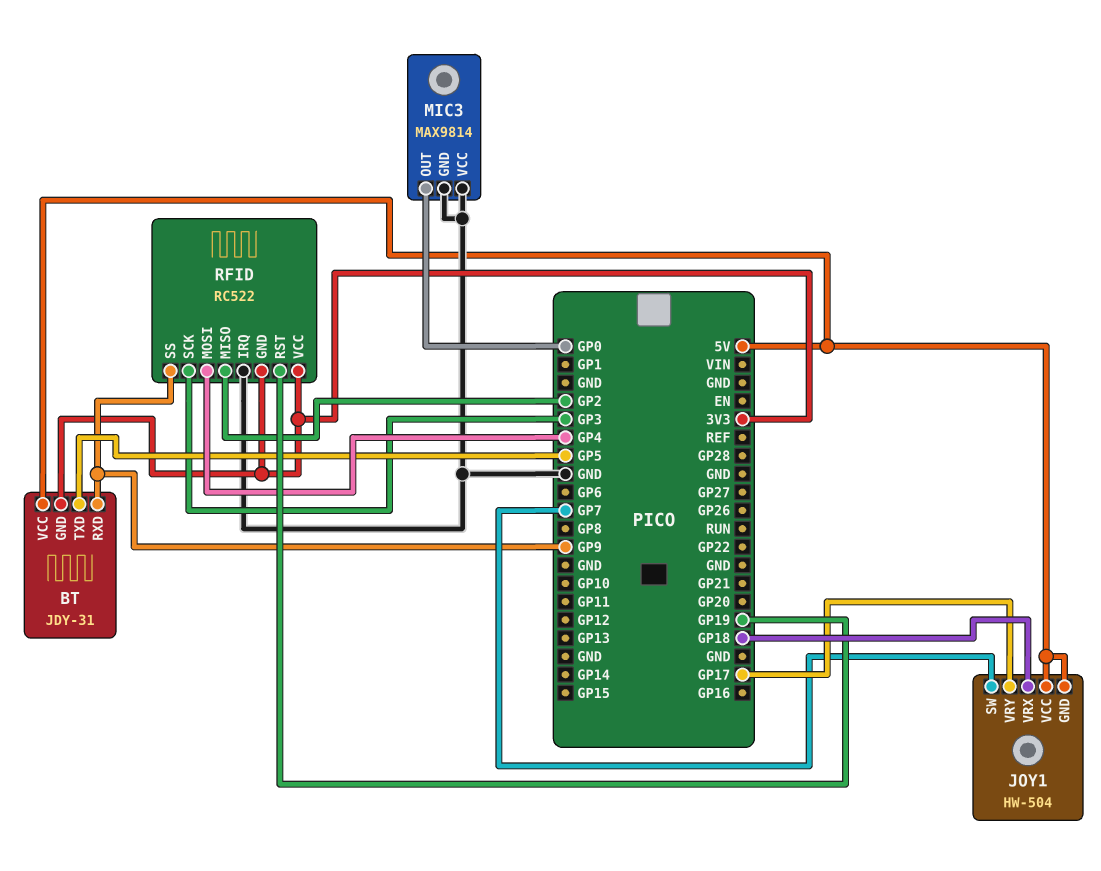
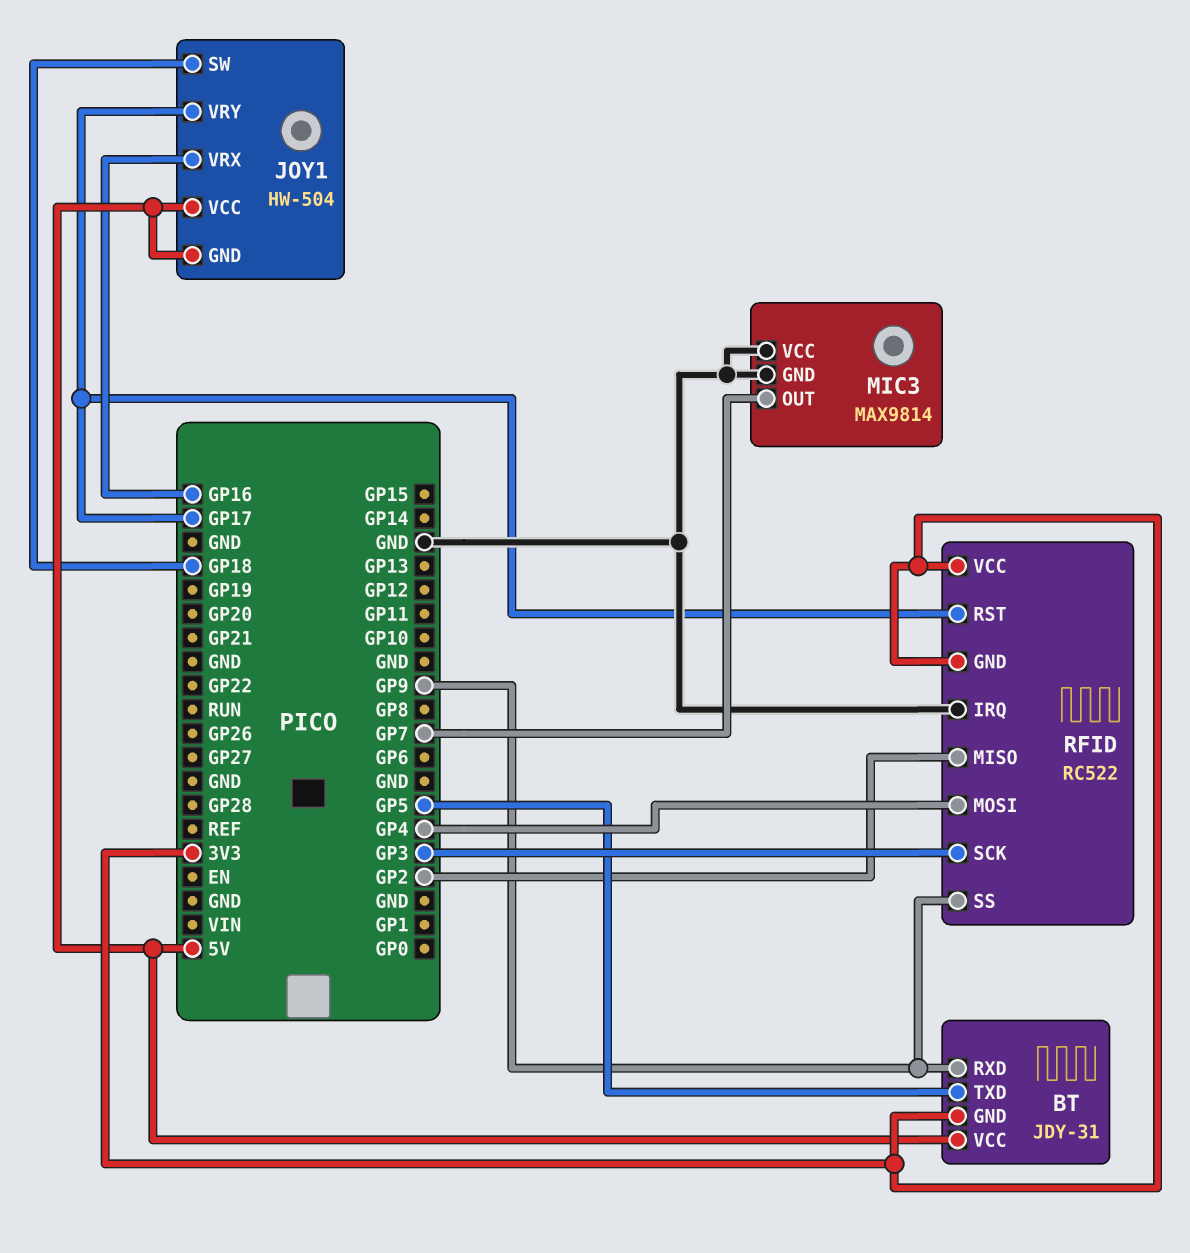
JOY1 pin SW: GP7 -> GP18
JOY1 pin VRX: GP18 -> GP16
MIC3 pin OUT: GP0 -> GP7
RFID pin RST: GP19 -> GP17

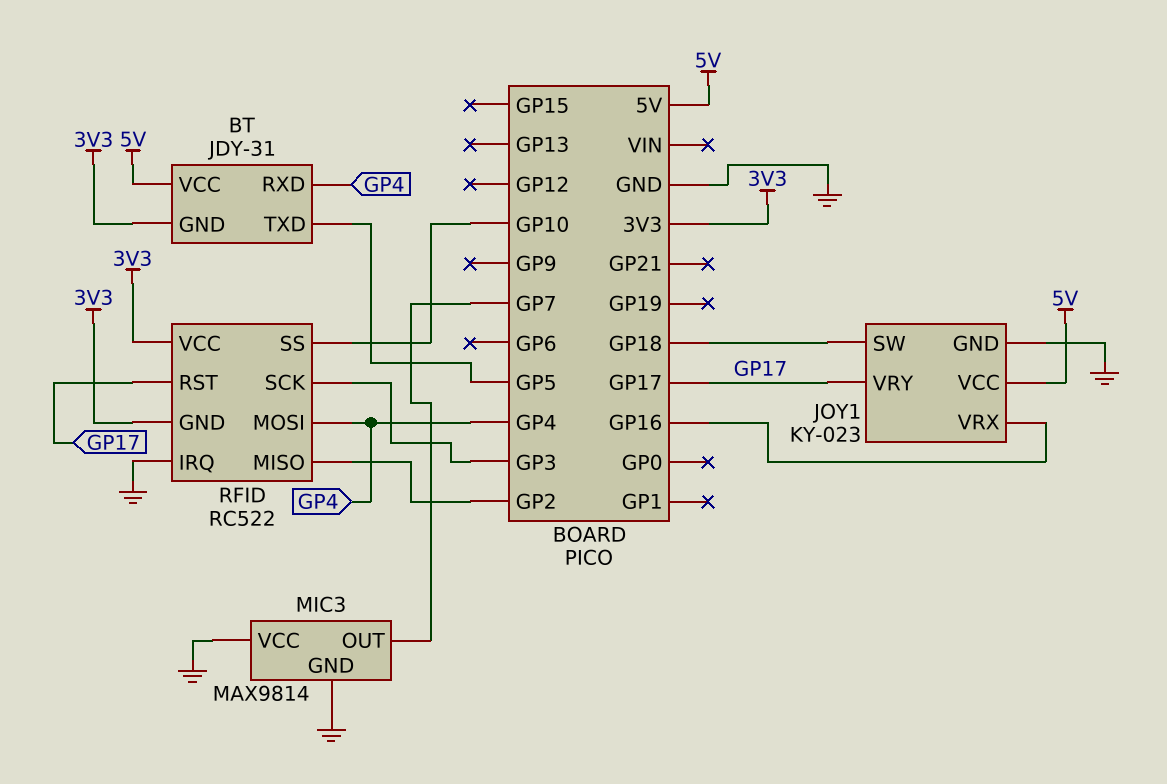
BT pin RXD: GP9 -> GP4
JOY1: HW-504 -> KY-023
JOY1 pin GND: 5V -> GND
RFID pin SS: GP9 -> GP10

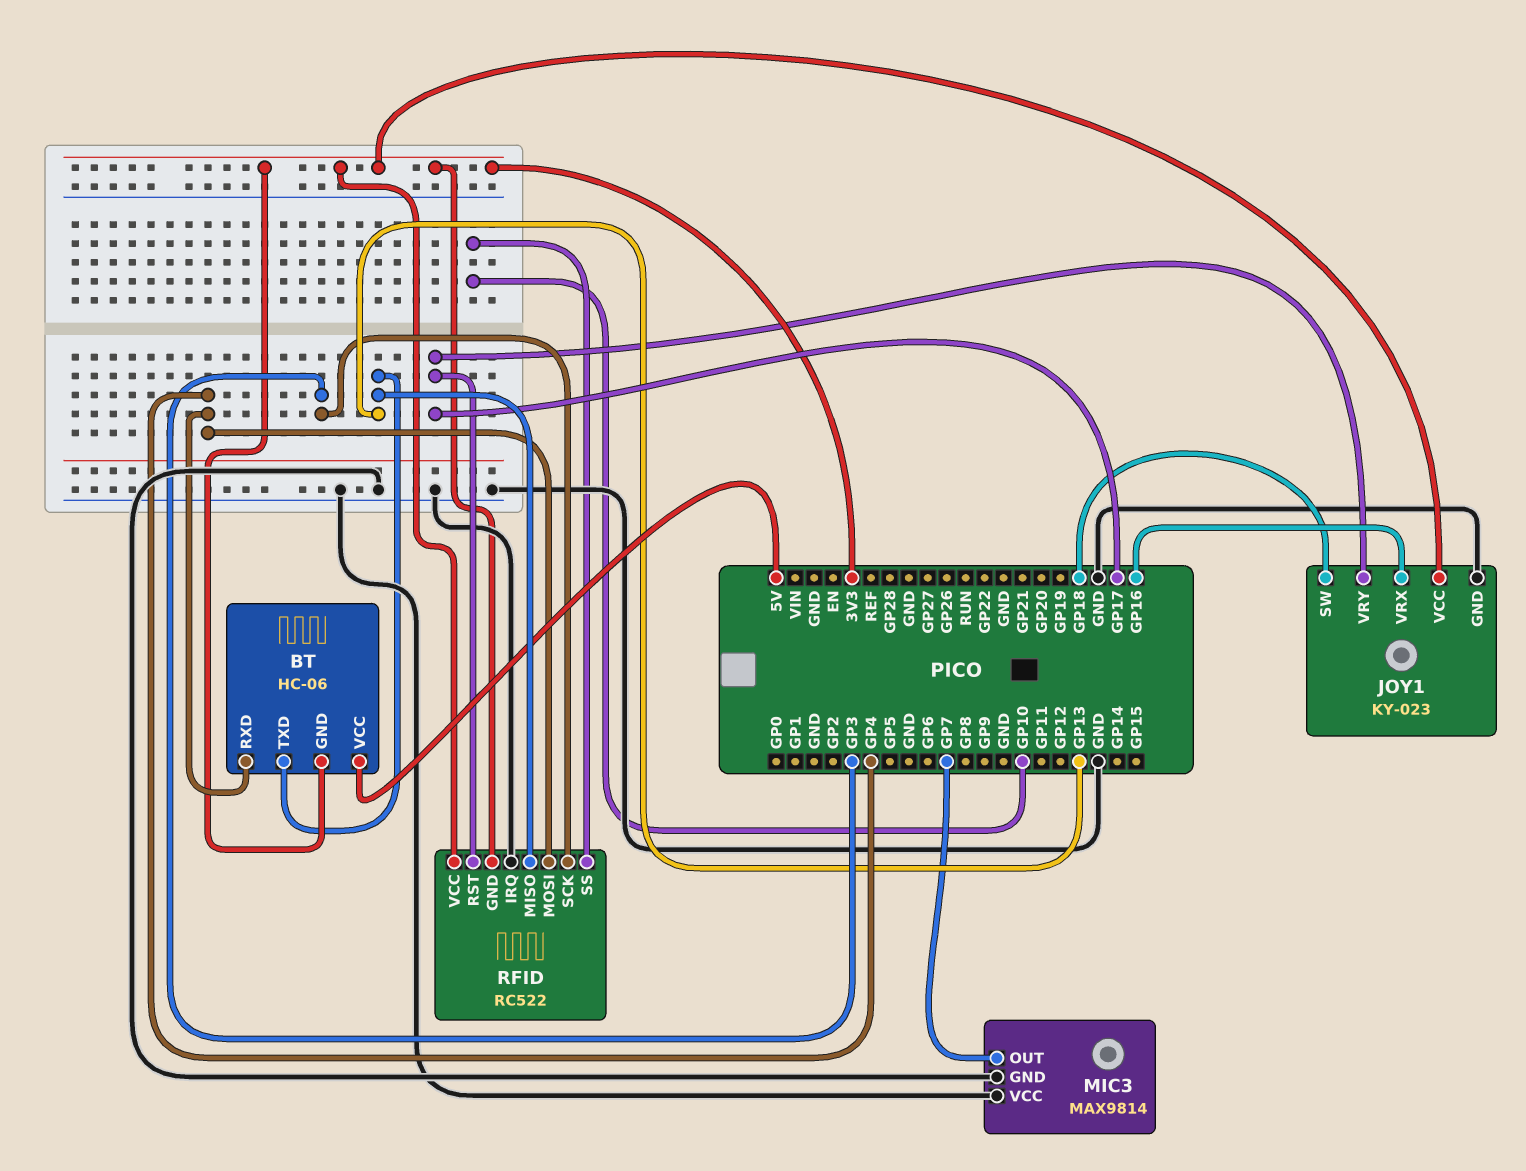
BT: JDY-31 -> HC-06
BT pin TXD: GP5 -> GP13
JOY1 pin VCC: 5V -> 3V3
RFID pin MISO: GP2 -> GP13

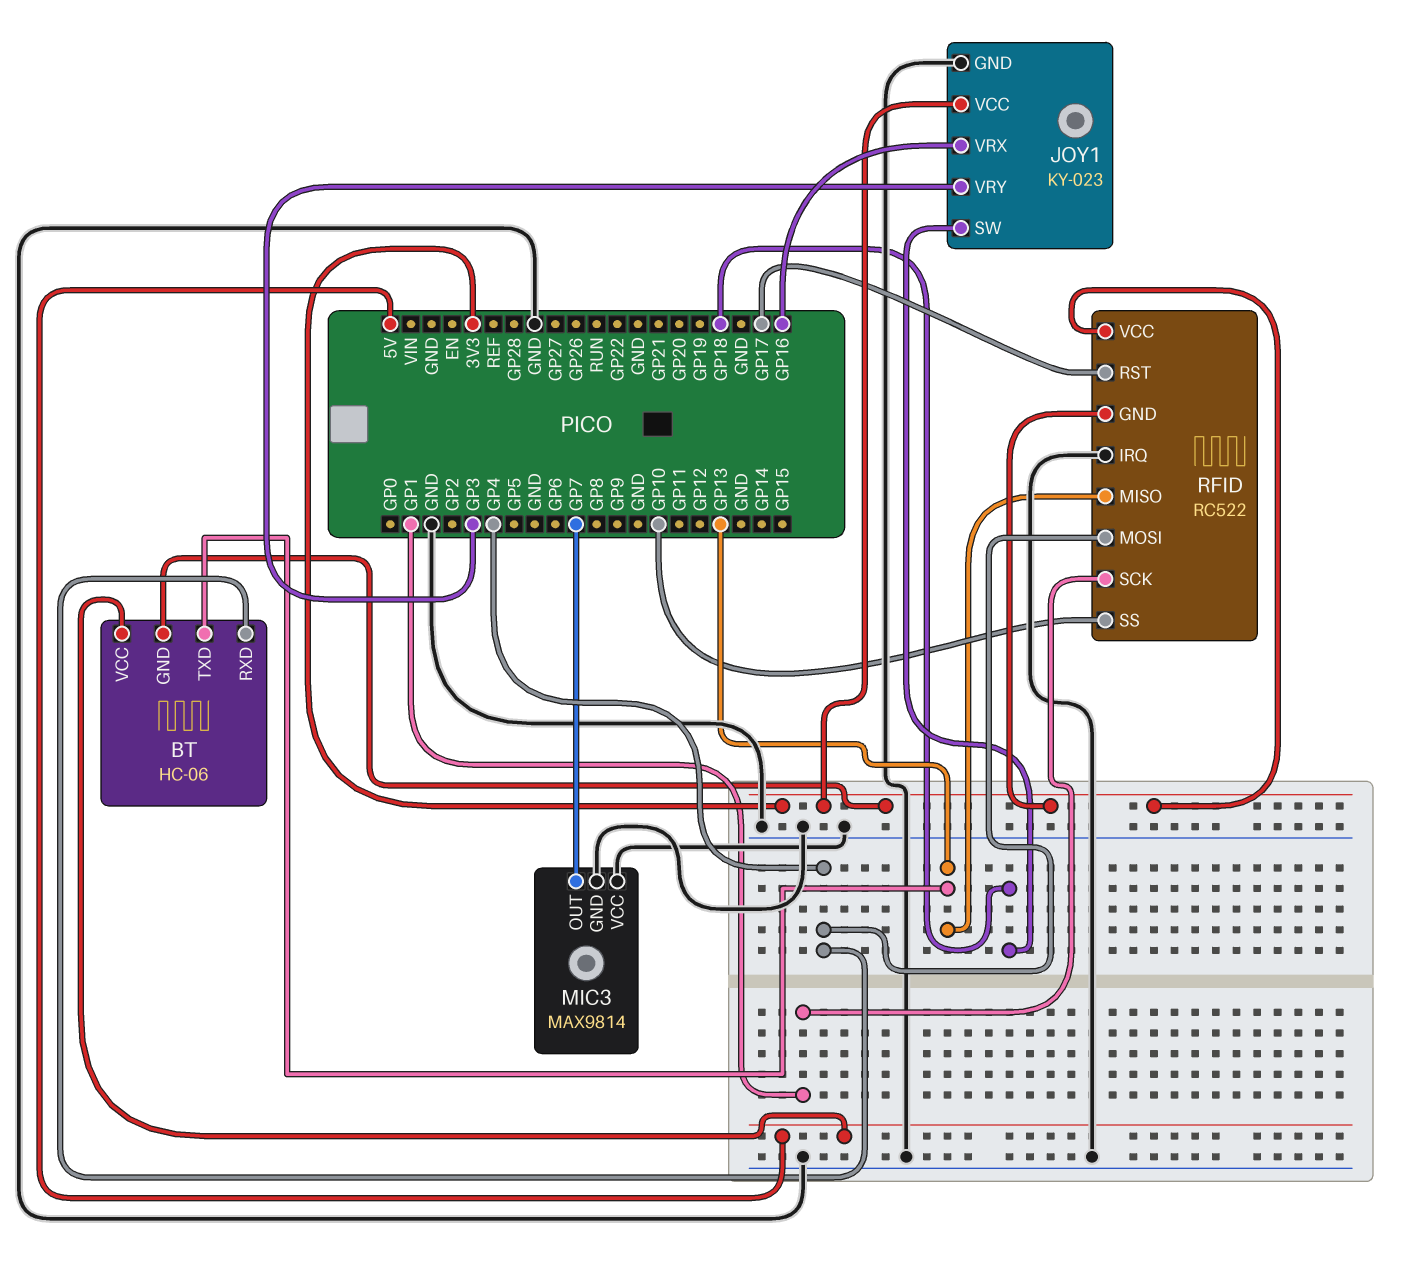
JOY1 pin VRY: GP17 -> GP3
RFID pin SCK: GP3 -> GP1

